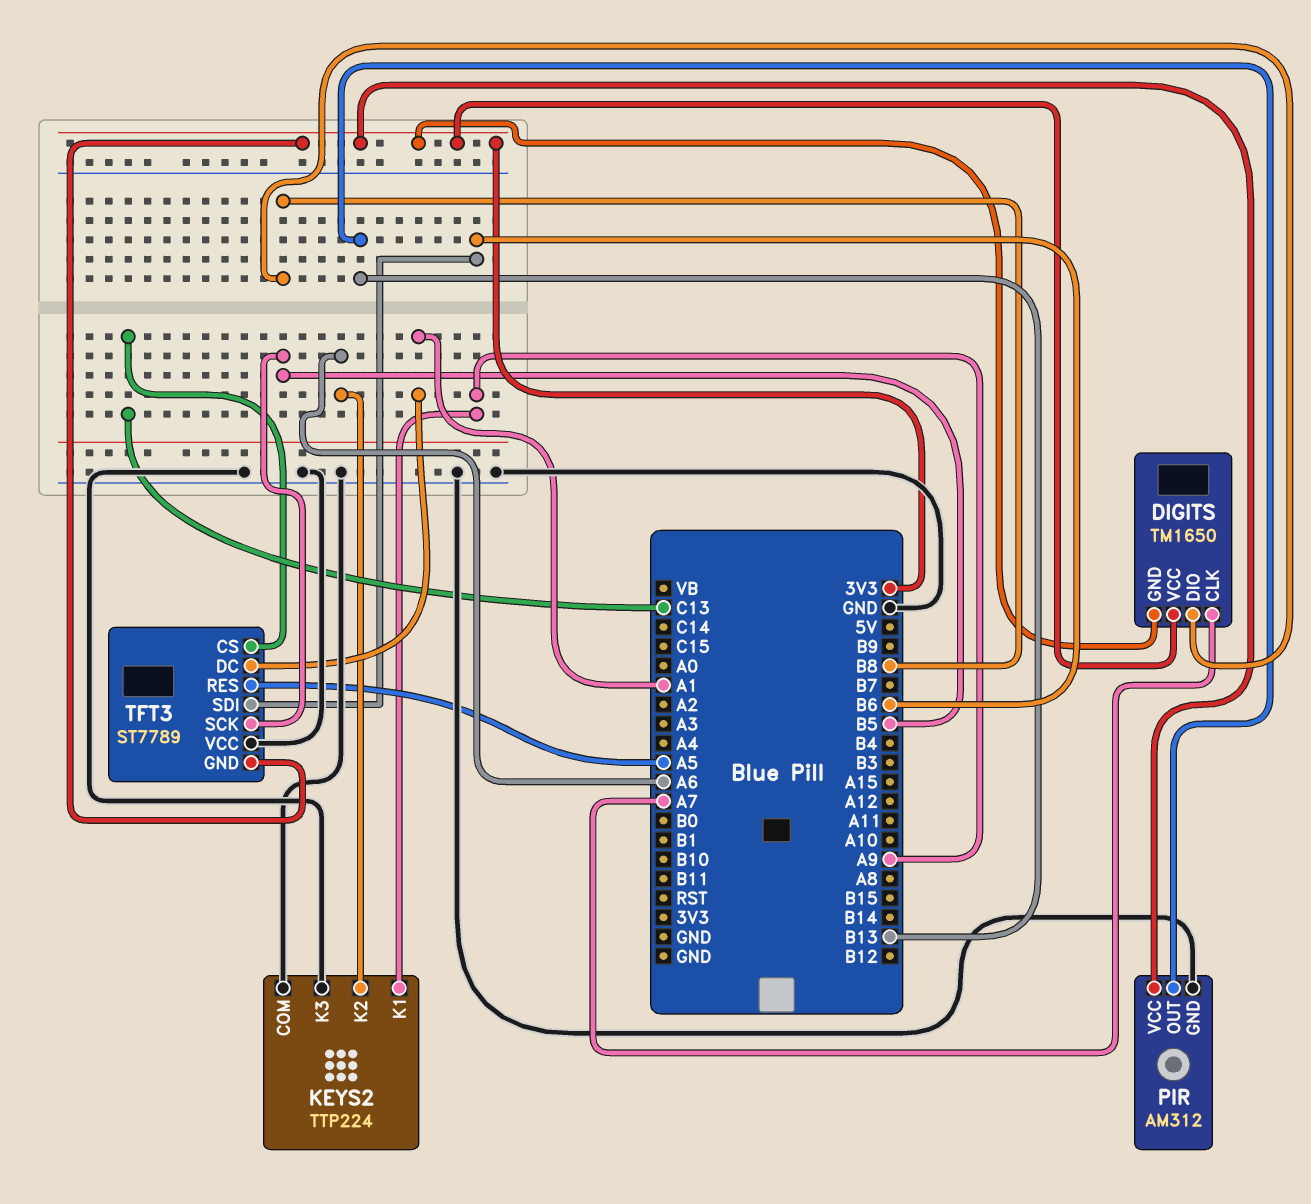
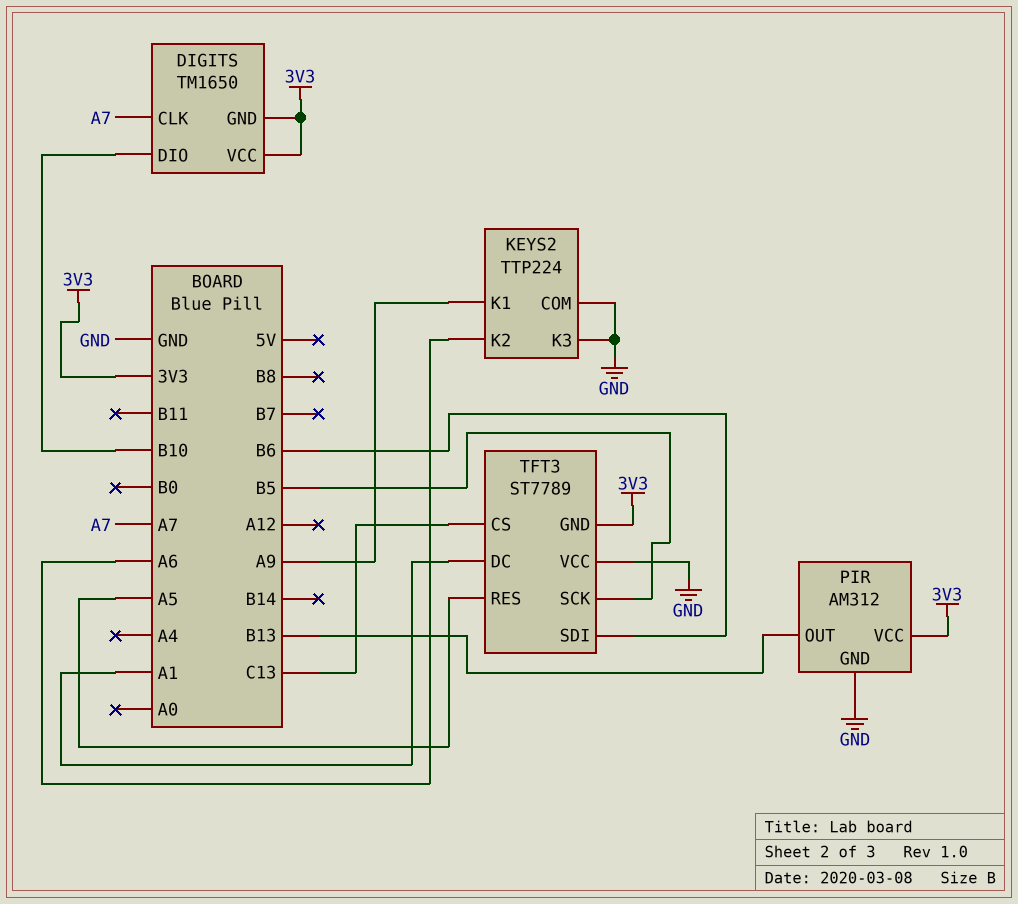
DIGITS pin DIO: B8 -> B10

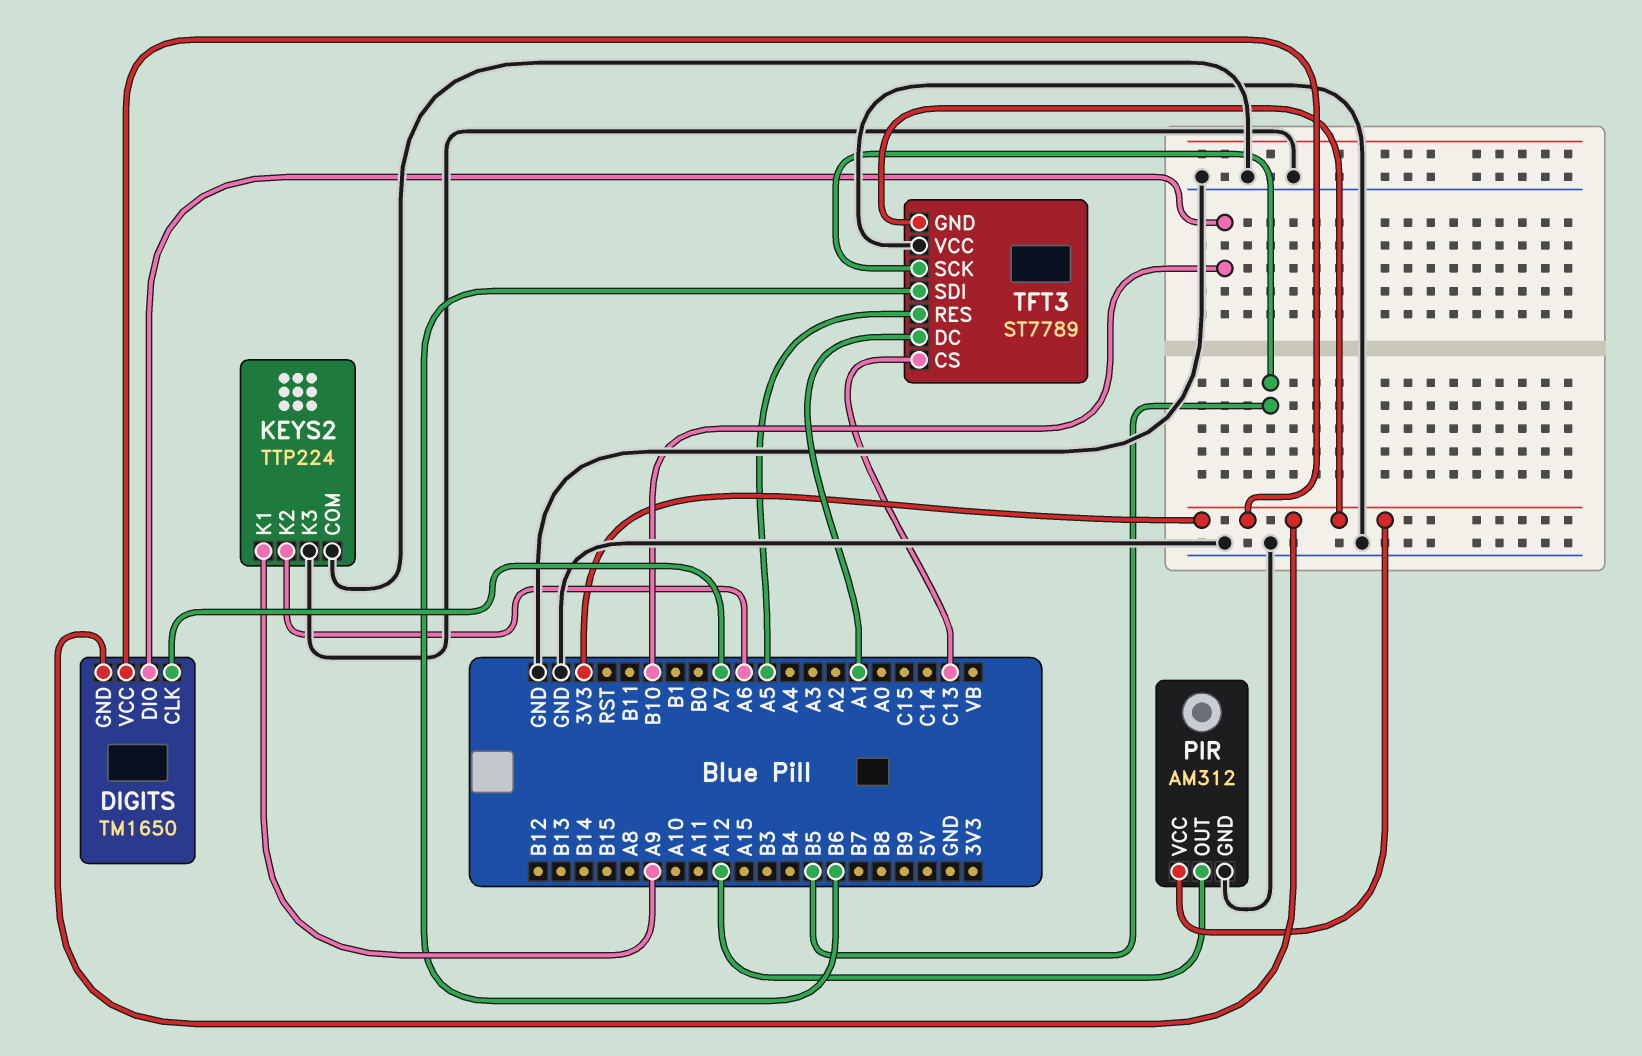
PIR pin OUT: B13 -> A12

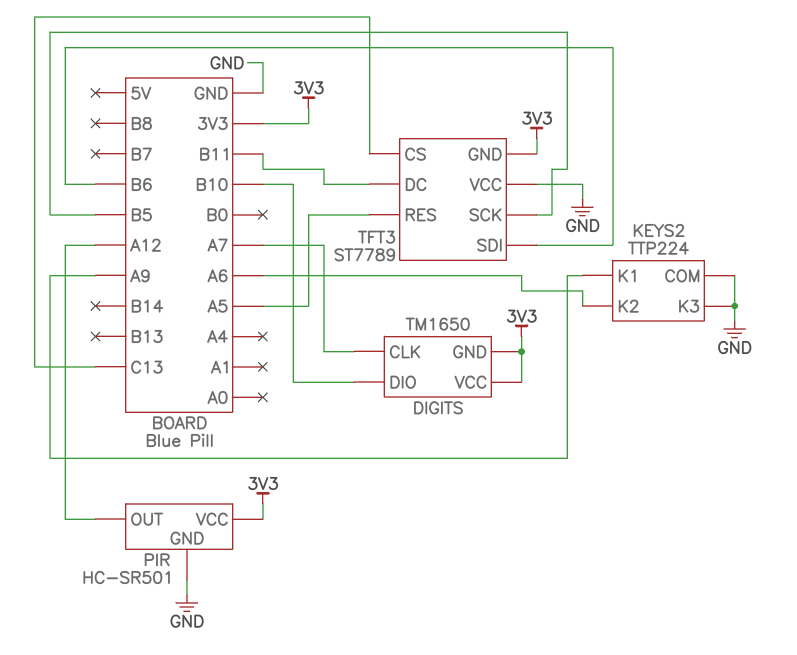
PIR: AM312 -> HC-SR501
TFT3 pin DC: A1 -> B11

